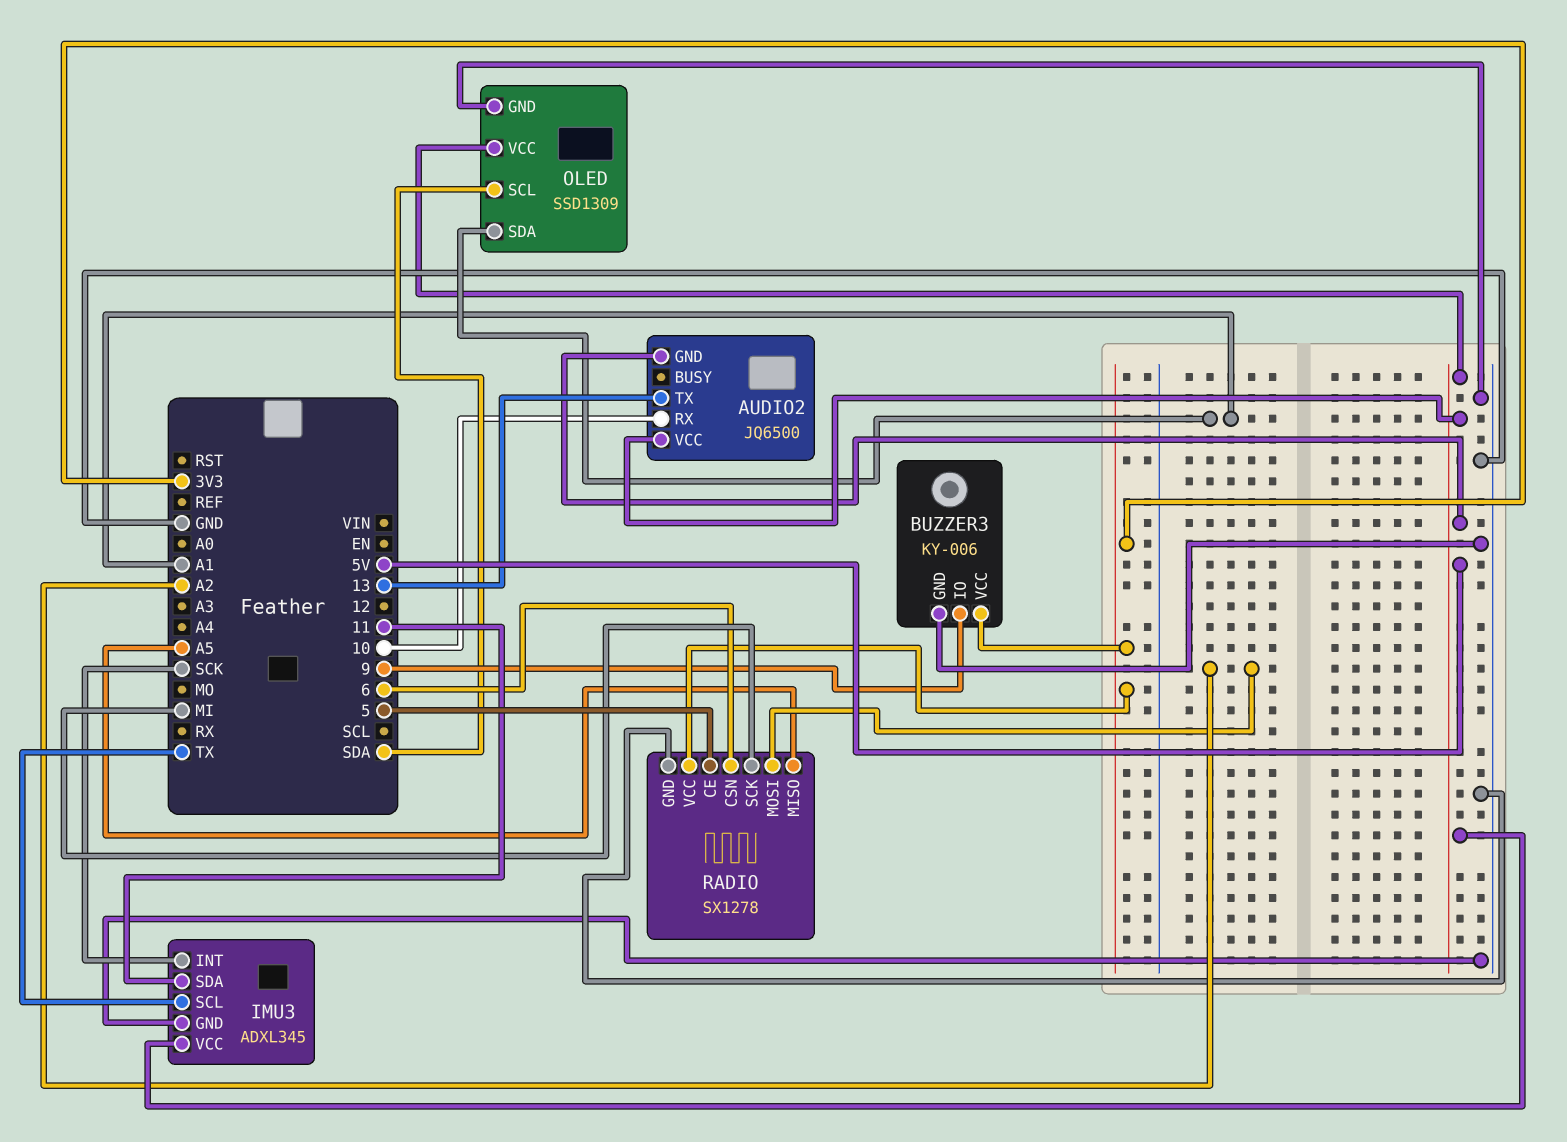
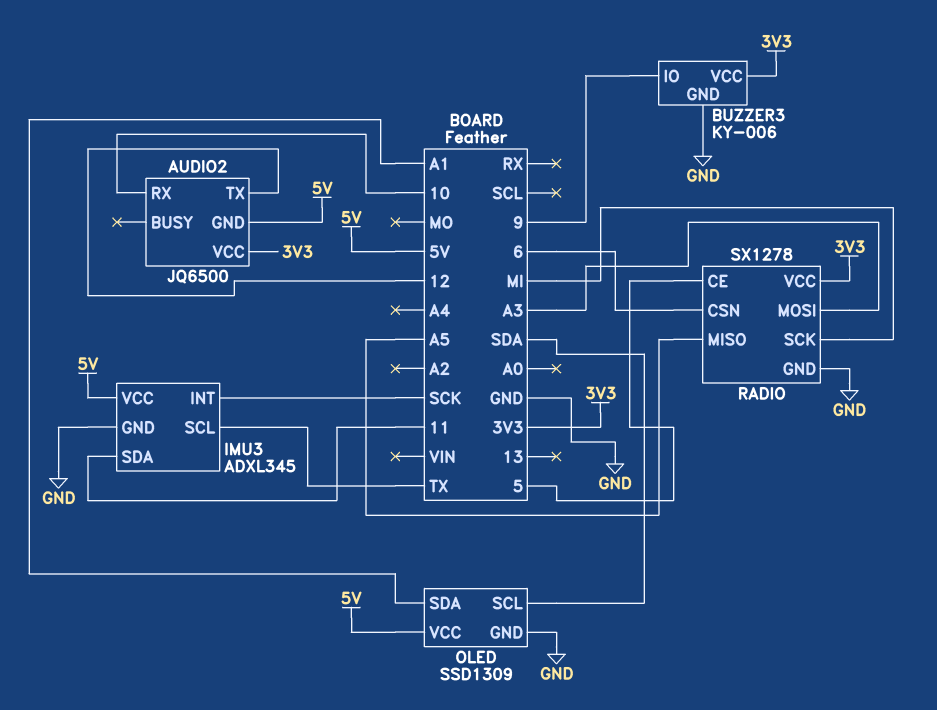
AUDIO2 pin TX: 13 -> 12
AUDIO2 pin VCC: 5V -> 3V3
RADIO pin MOSI: A2 -> A3

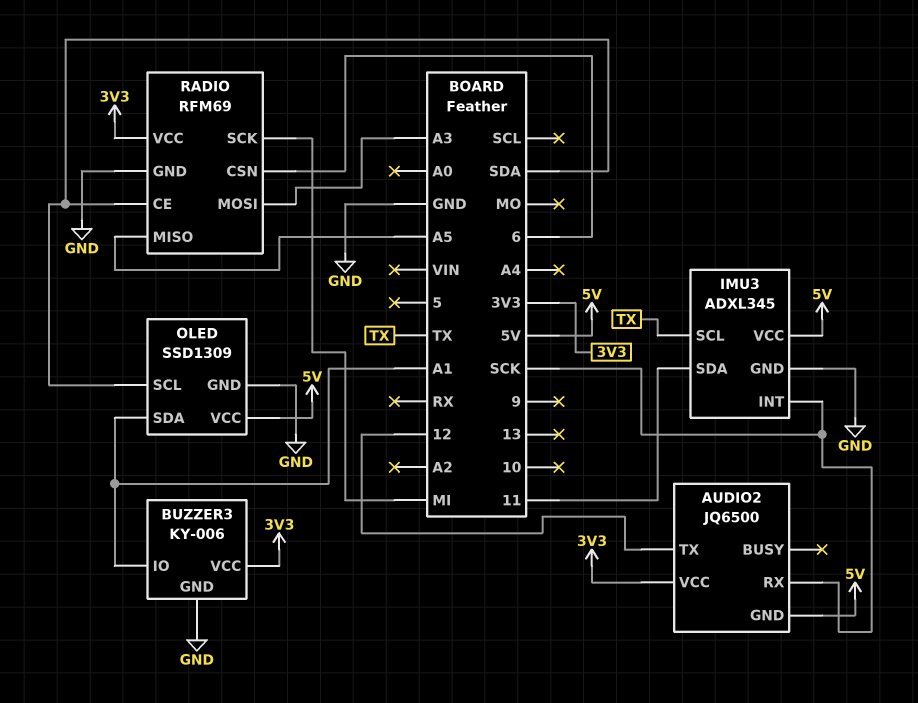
AUDIO2 pin RX: 10 -> SCK
BUZZER3 pin IO: 9 -> A1
RADIO: SX1278 -> RFM69
RADIO pin CE: 5 -> SDA

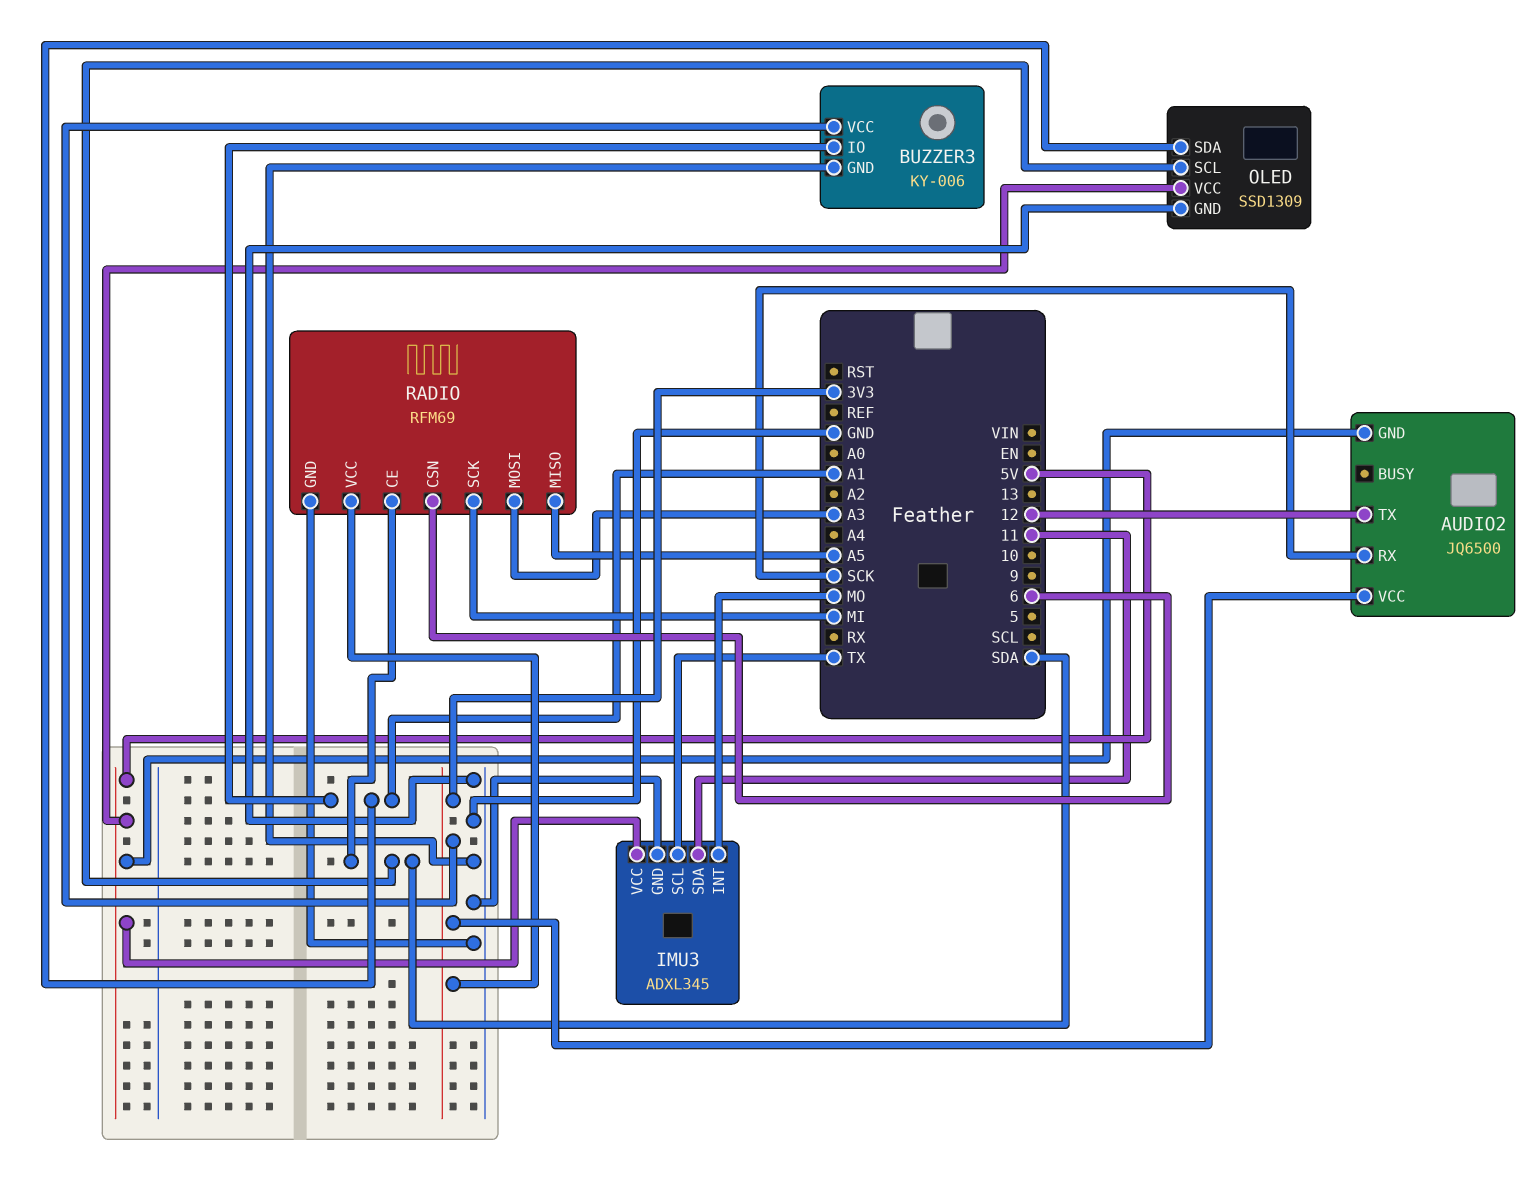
IMU3 pin INT: SCK -> MO

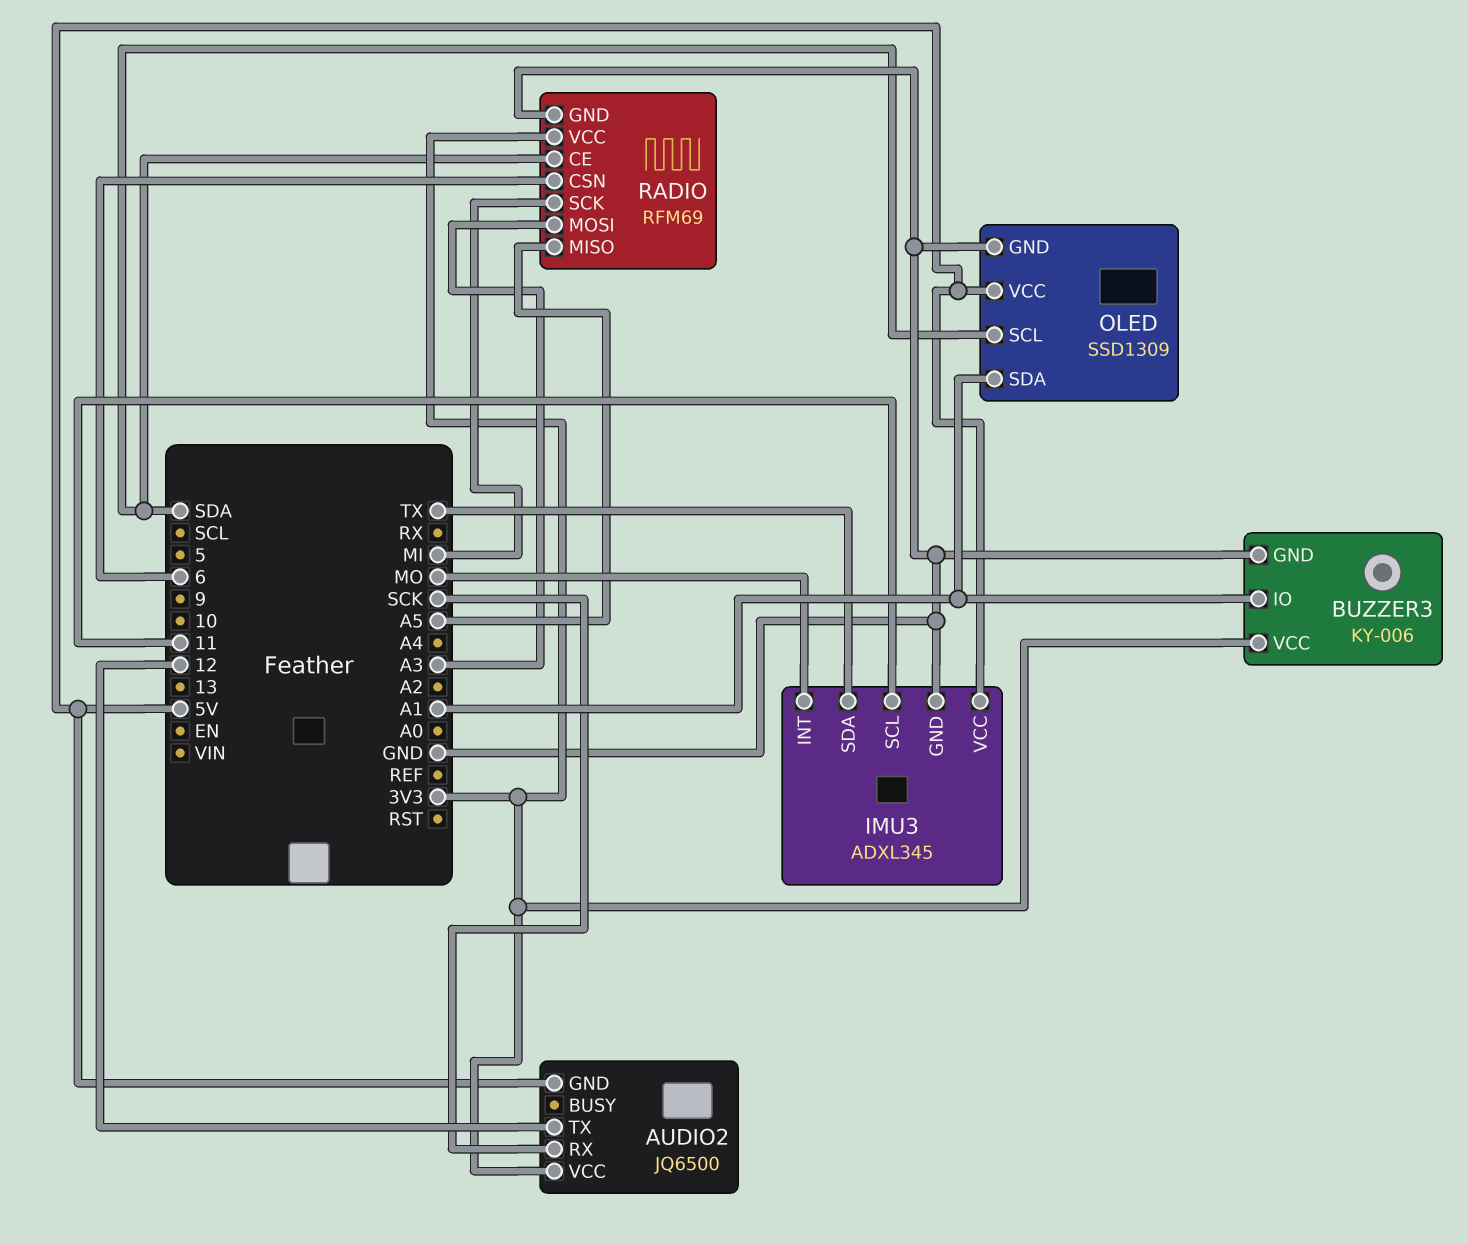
IMU3 pin SCL: TX -> 11
IMU3 pin SDA: 11 -> TX

